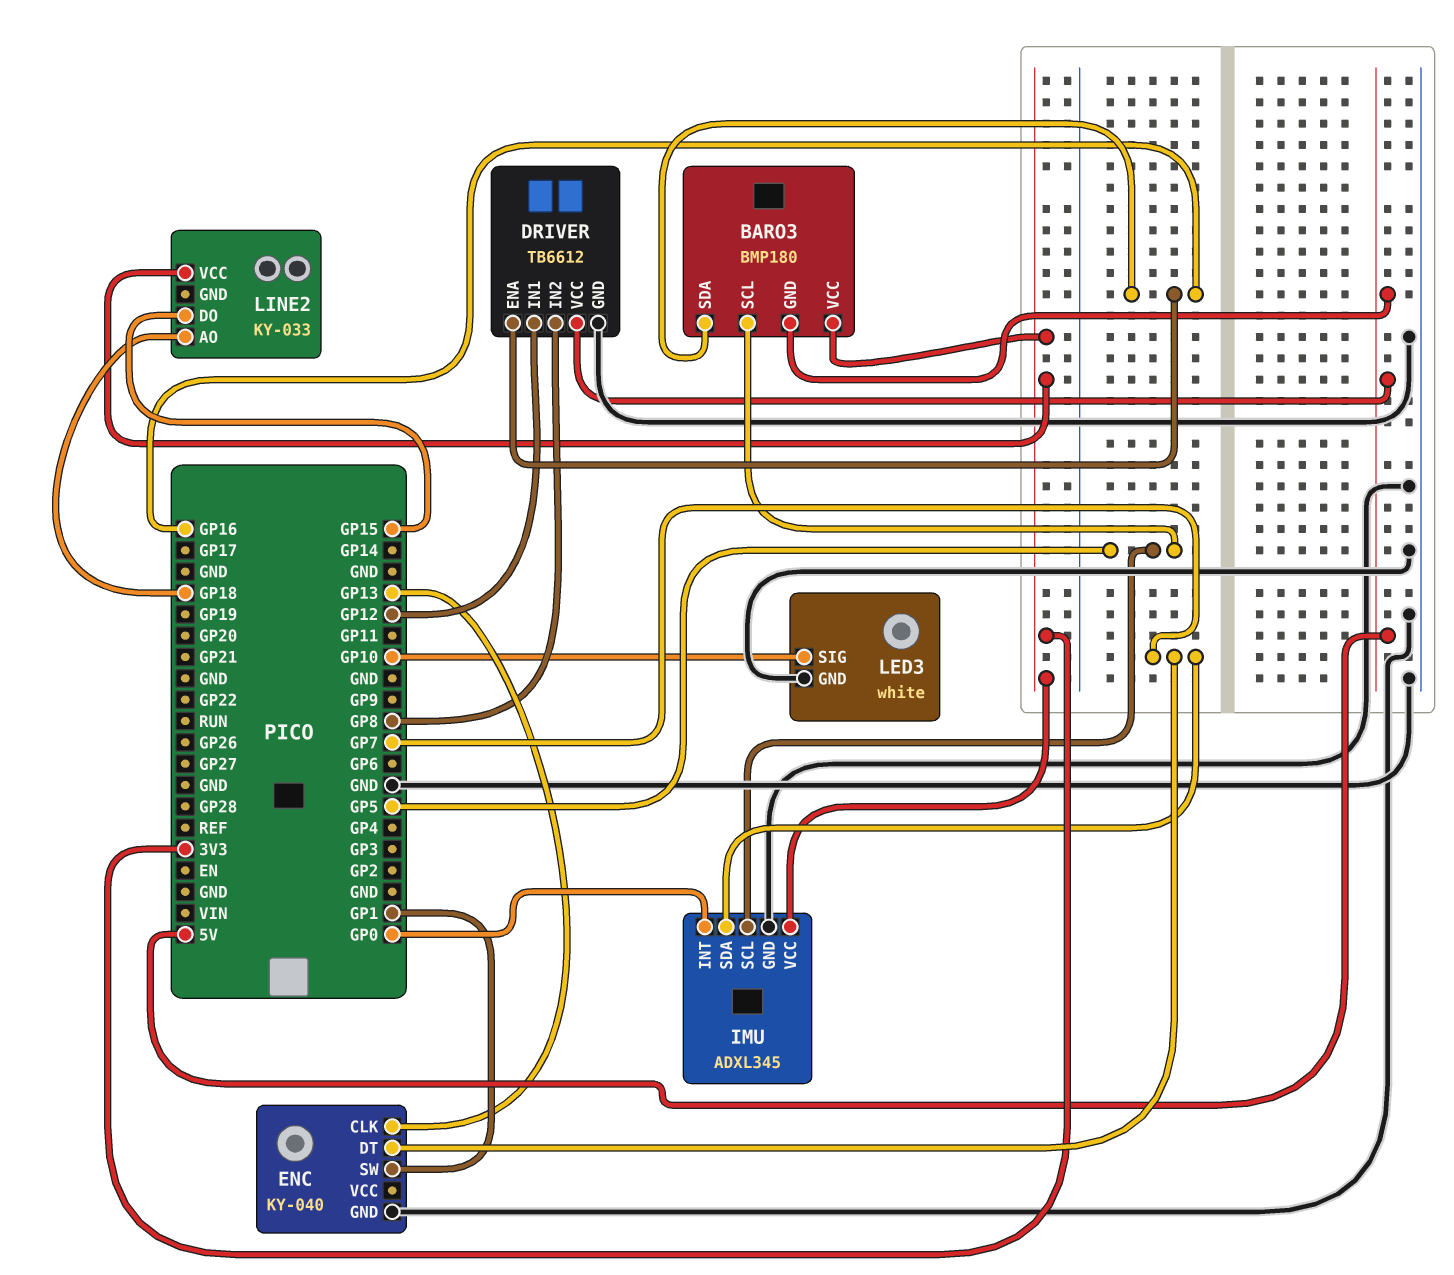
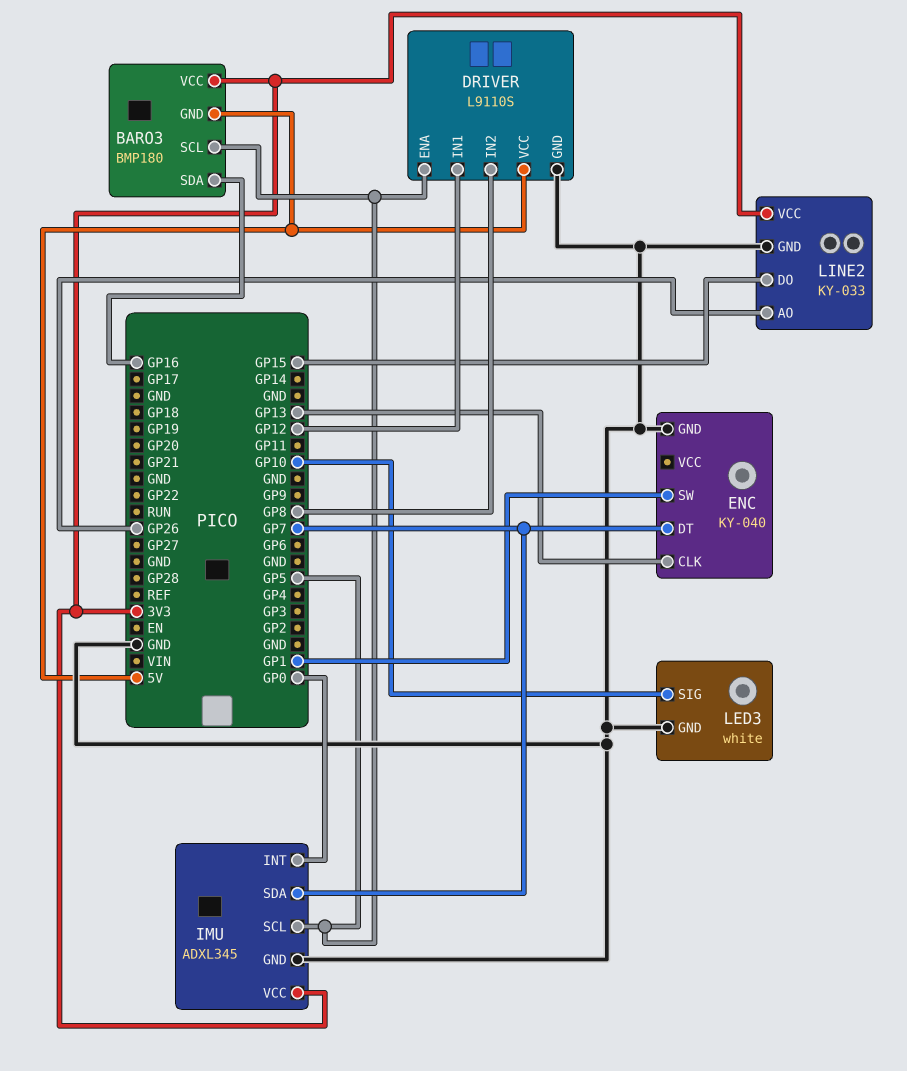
DRIVER: TB6612 -> L9110S
DRIVER pin ENA: GP16 -> GP5
LINE2 pin AO: GP18 -> GP26
LINE2 pin GND: none -> GND

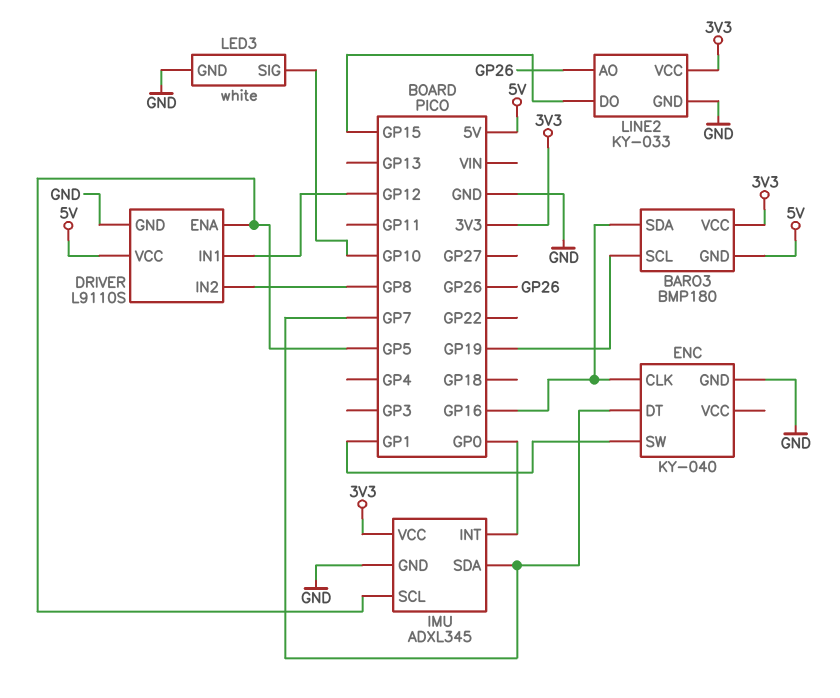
BARO3 pin SCL: GP5 -> GP19
ENC pin CLK: GP13 -> GP16

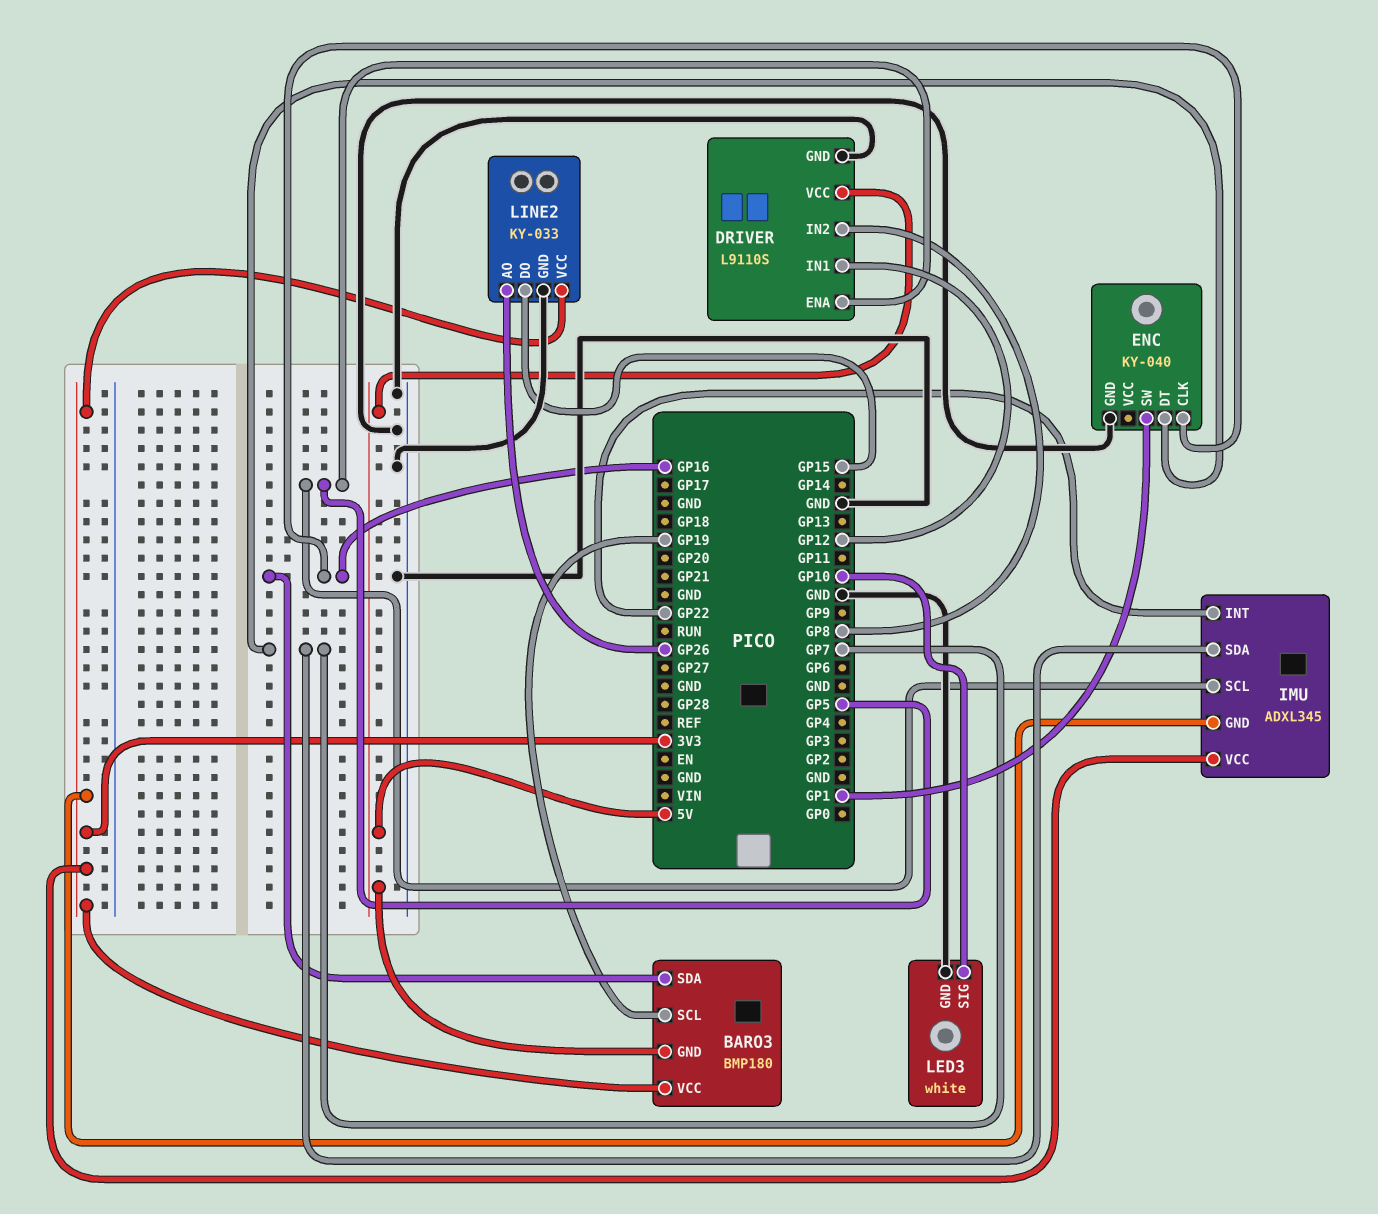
IMU pin GND: GND -> 3V3
IMU pin INT: GP0 -> GP22

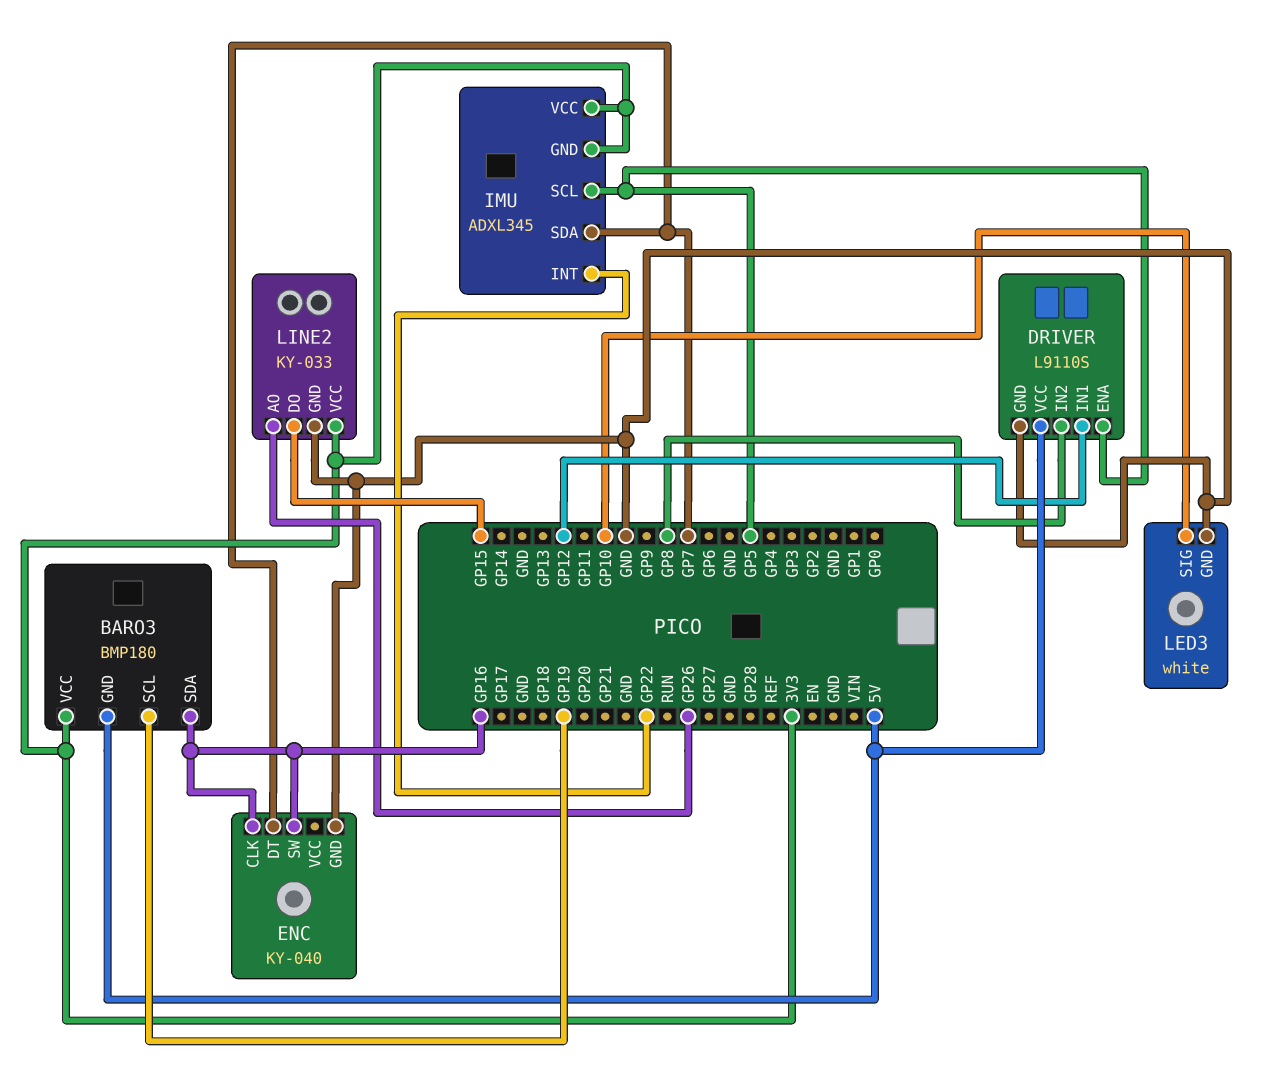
ENC pin SW: GP1 -> GP16

